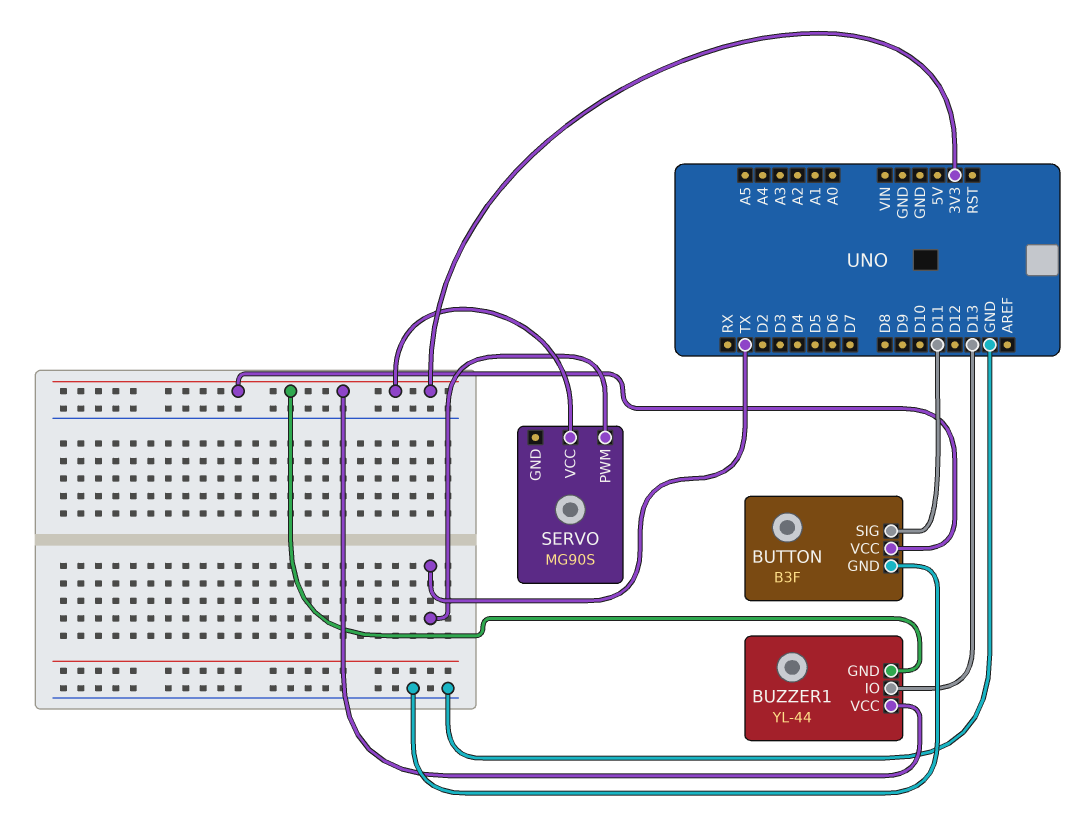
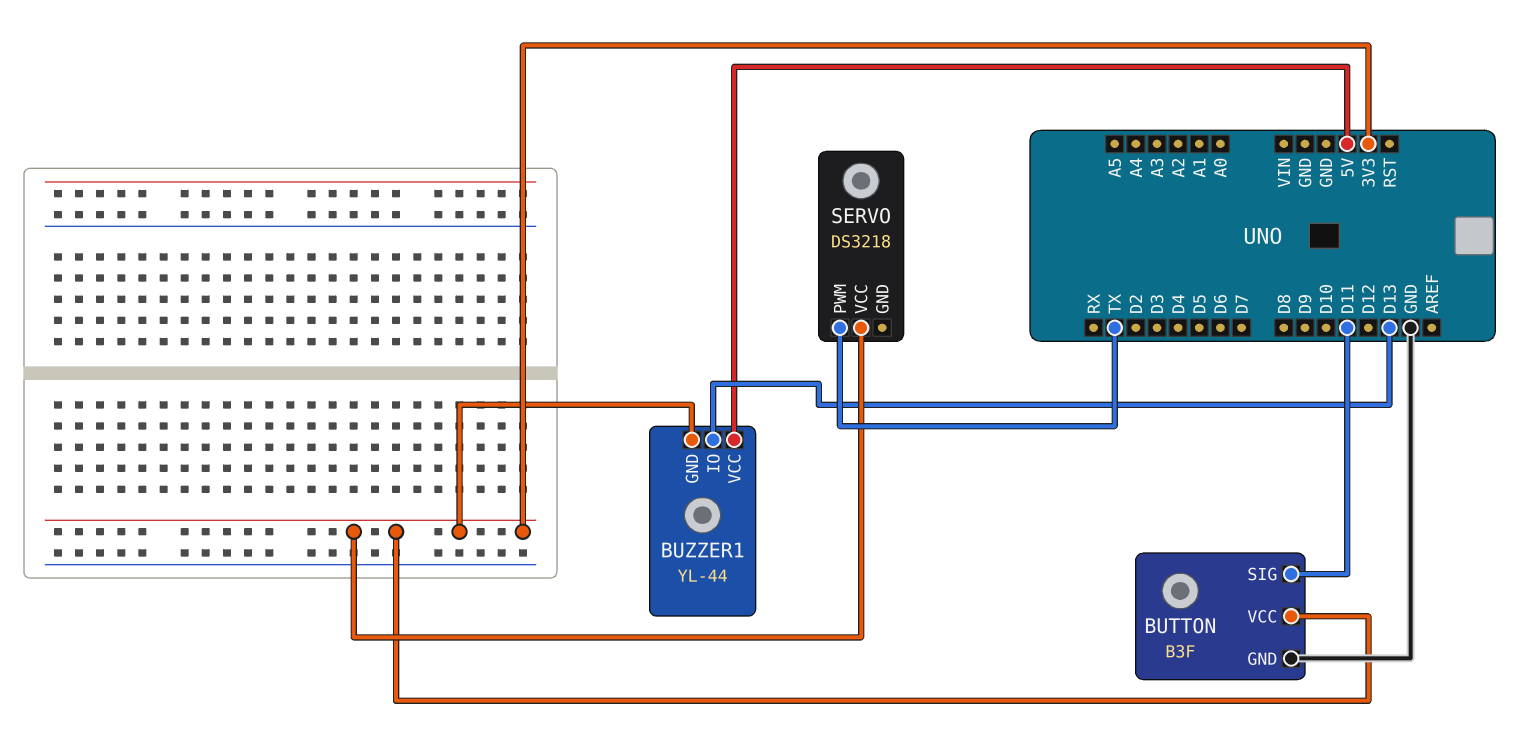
BUZZER1 pin VCC: 3V3 -> 5V
SERVO: MG90S -> DS3218

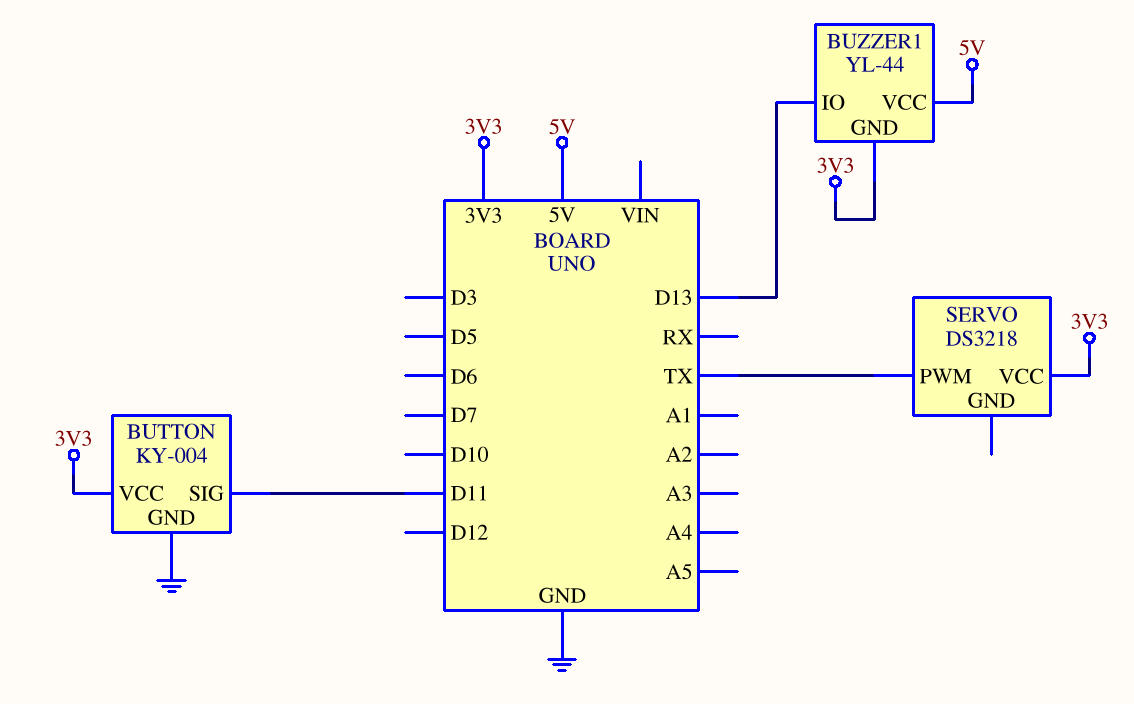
BUTTON: B3F -> KY-004

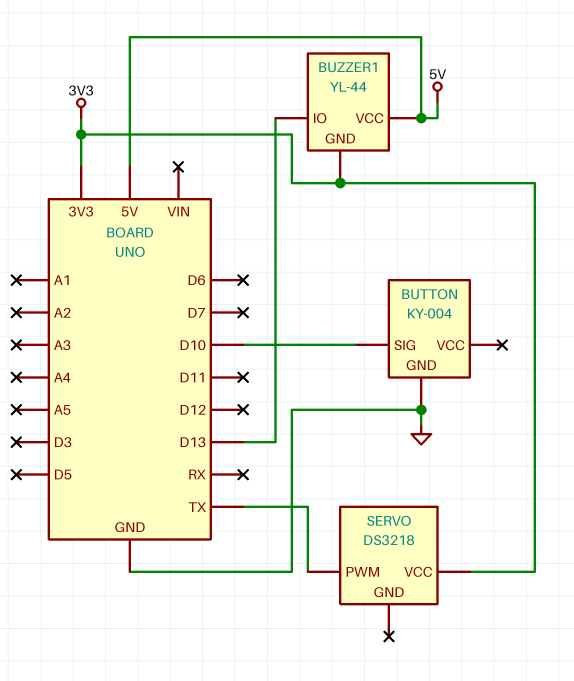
BUTTON pin SIG: D11 -> D10
BUTTON pin VCC: 3V3 -> none

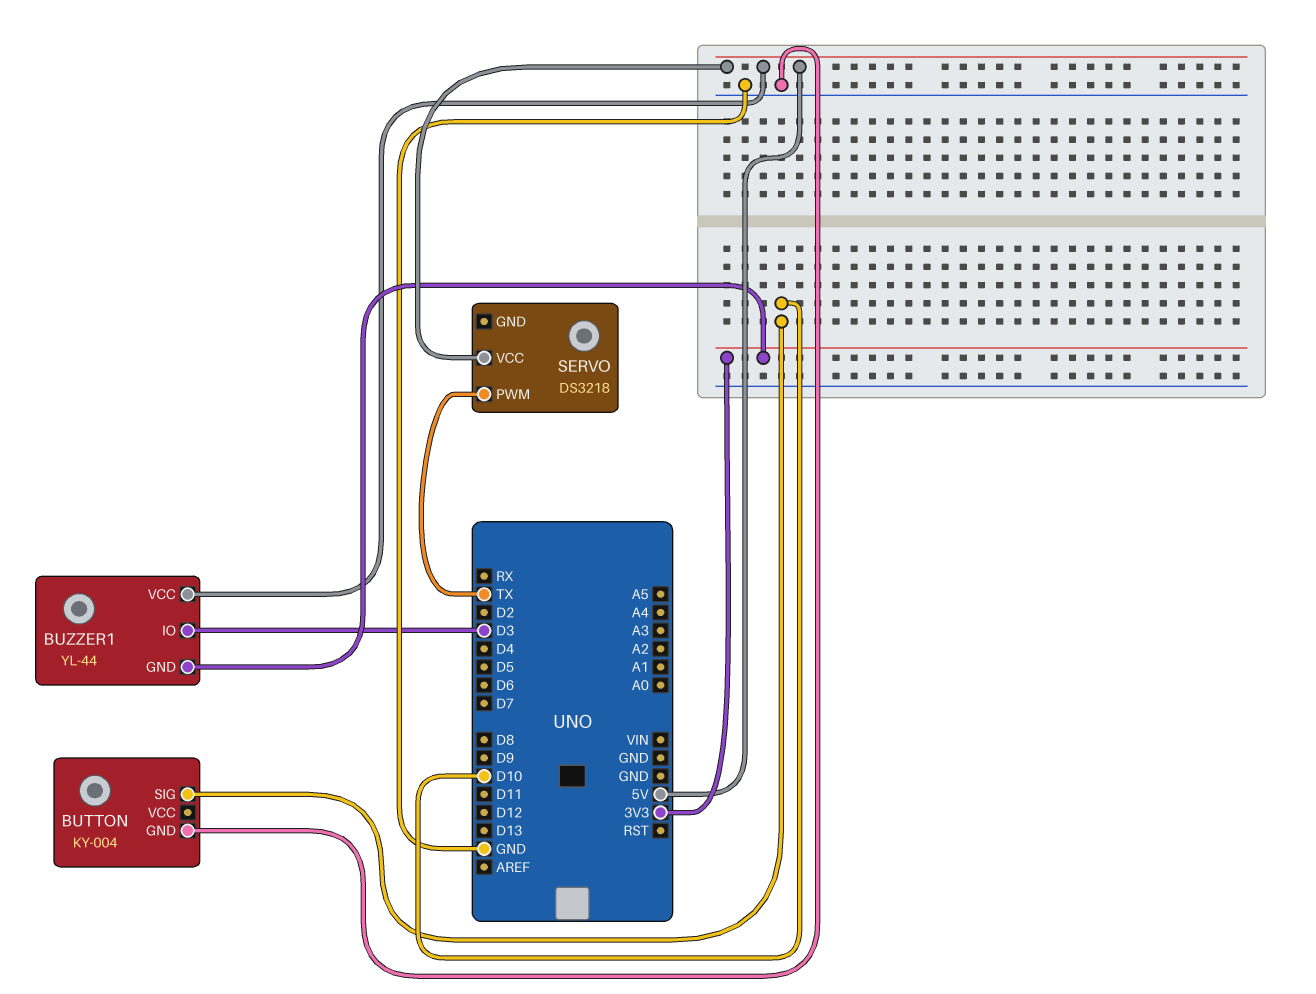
BUZZER1 pin IO: D13 -> D3
SERVO pin VCC: 3V3 -> 5V

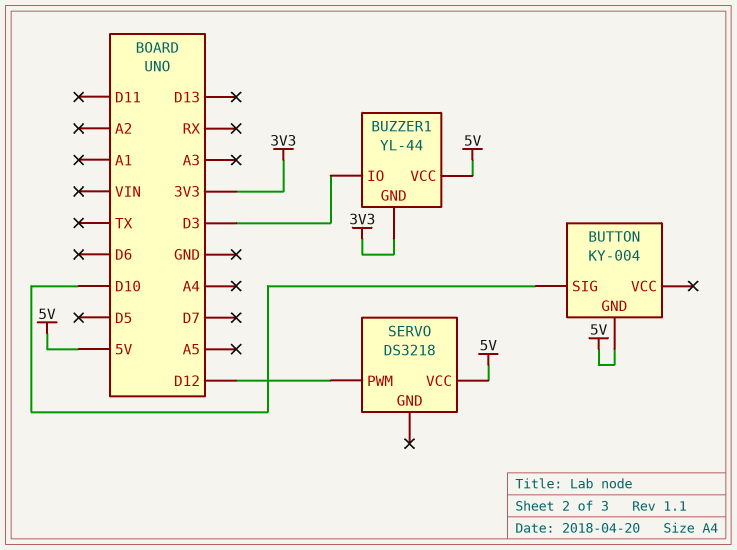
BUTTON pin GND: GND -> 5V
SERVO pin PWM: TX -> D12

